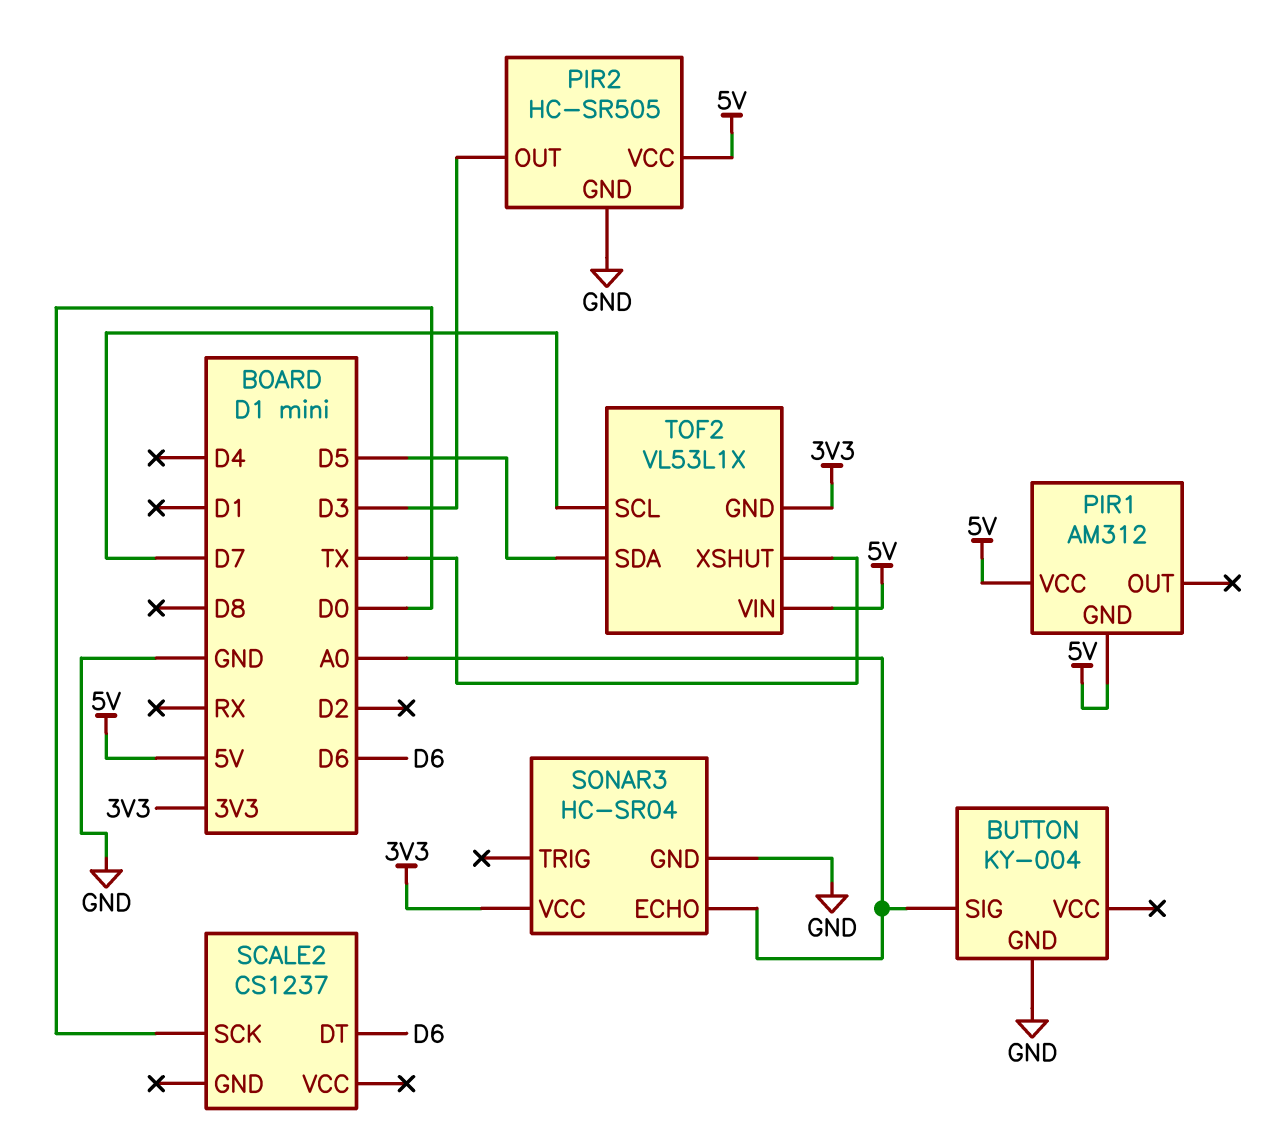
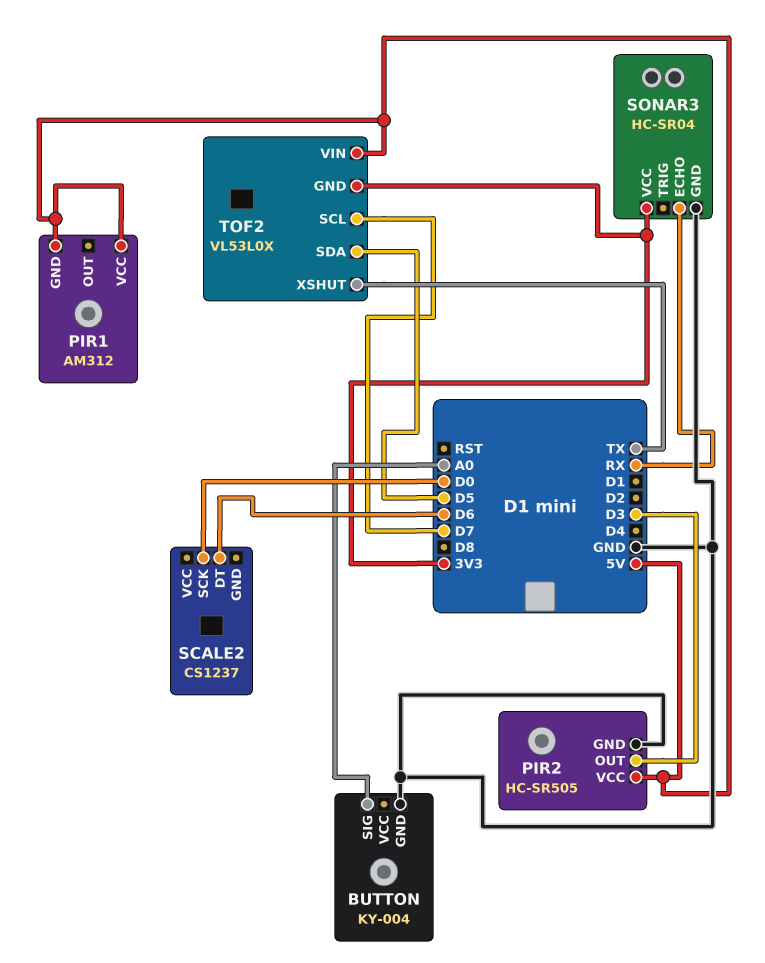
SONAR3 pin ECHO: A0 -> RX
TOF2: VL53L1X -> VL53L0X

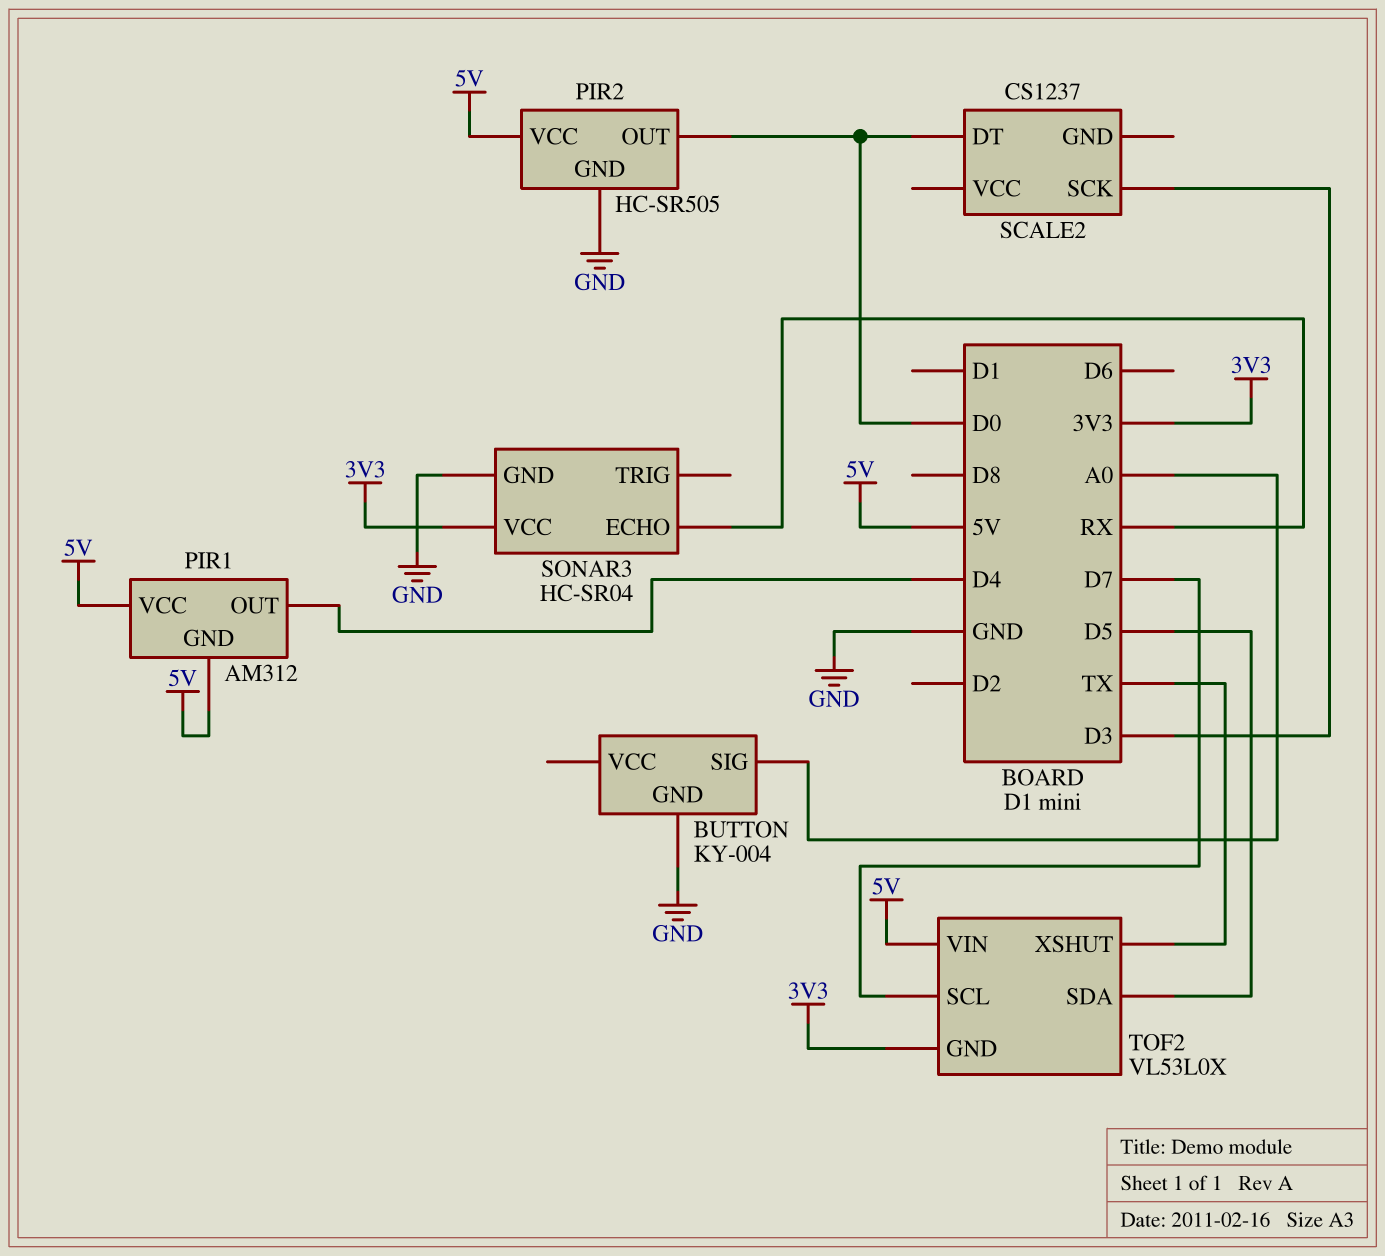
PIR1 pin OUT: none -> D4
PIR2 pin OUT: D3 -> D0
SCALE2 pin DT: D6 -> D0
SCALE2 pin SCK: D0 -> D3

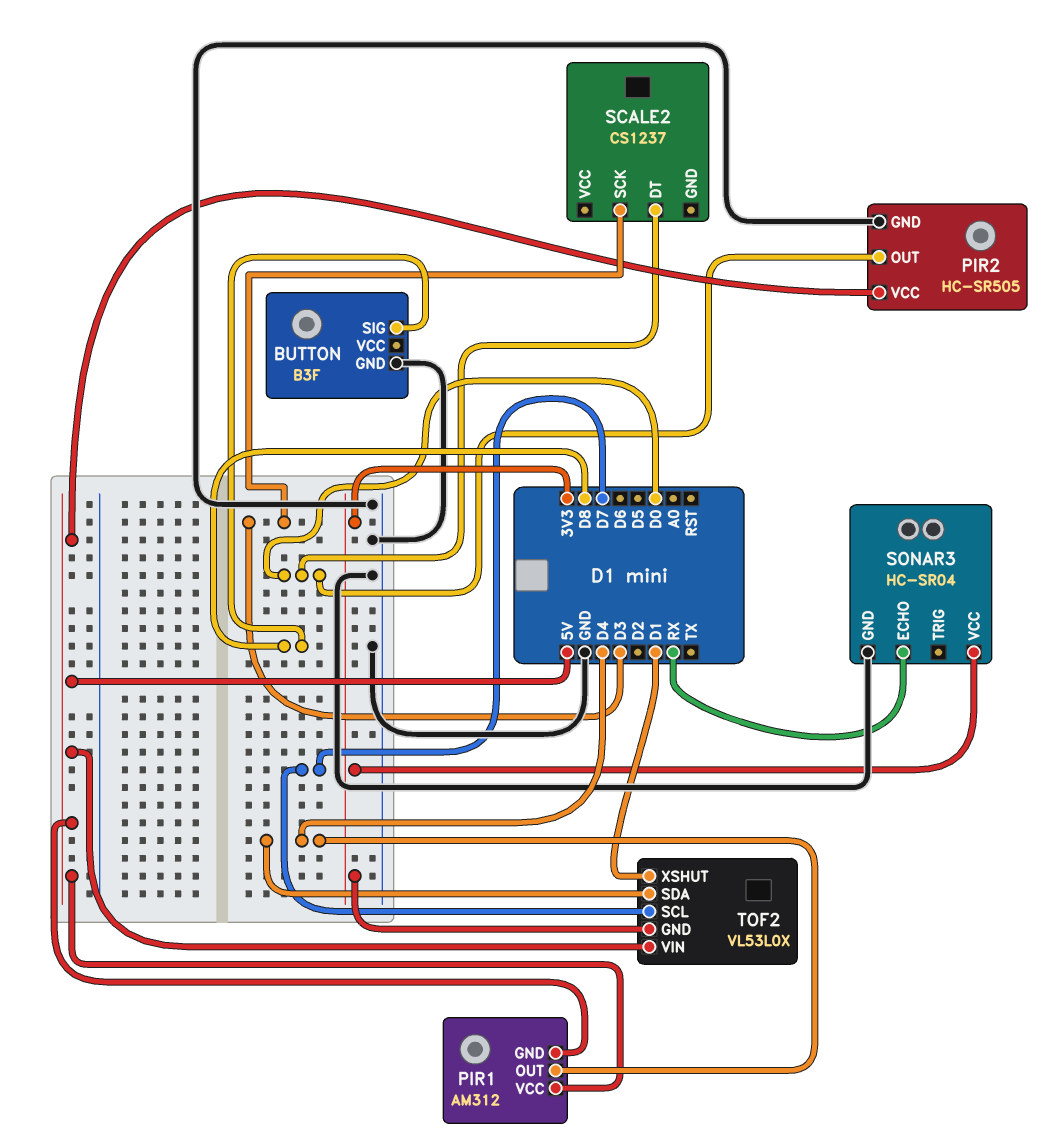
BUTTON: KY-004 -> B3F
BUTTON pin SIG: A0 -> D8
TOF2 pin SDA: D5 -> D4
TOF2 pin XSHUT: TX -> D1

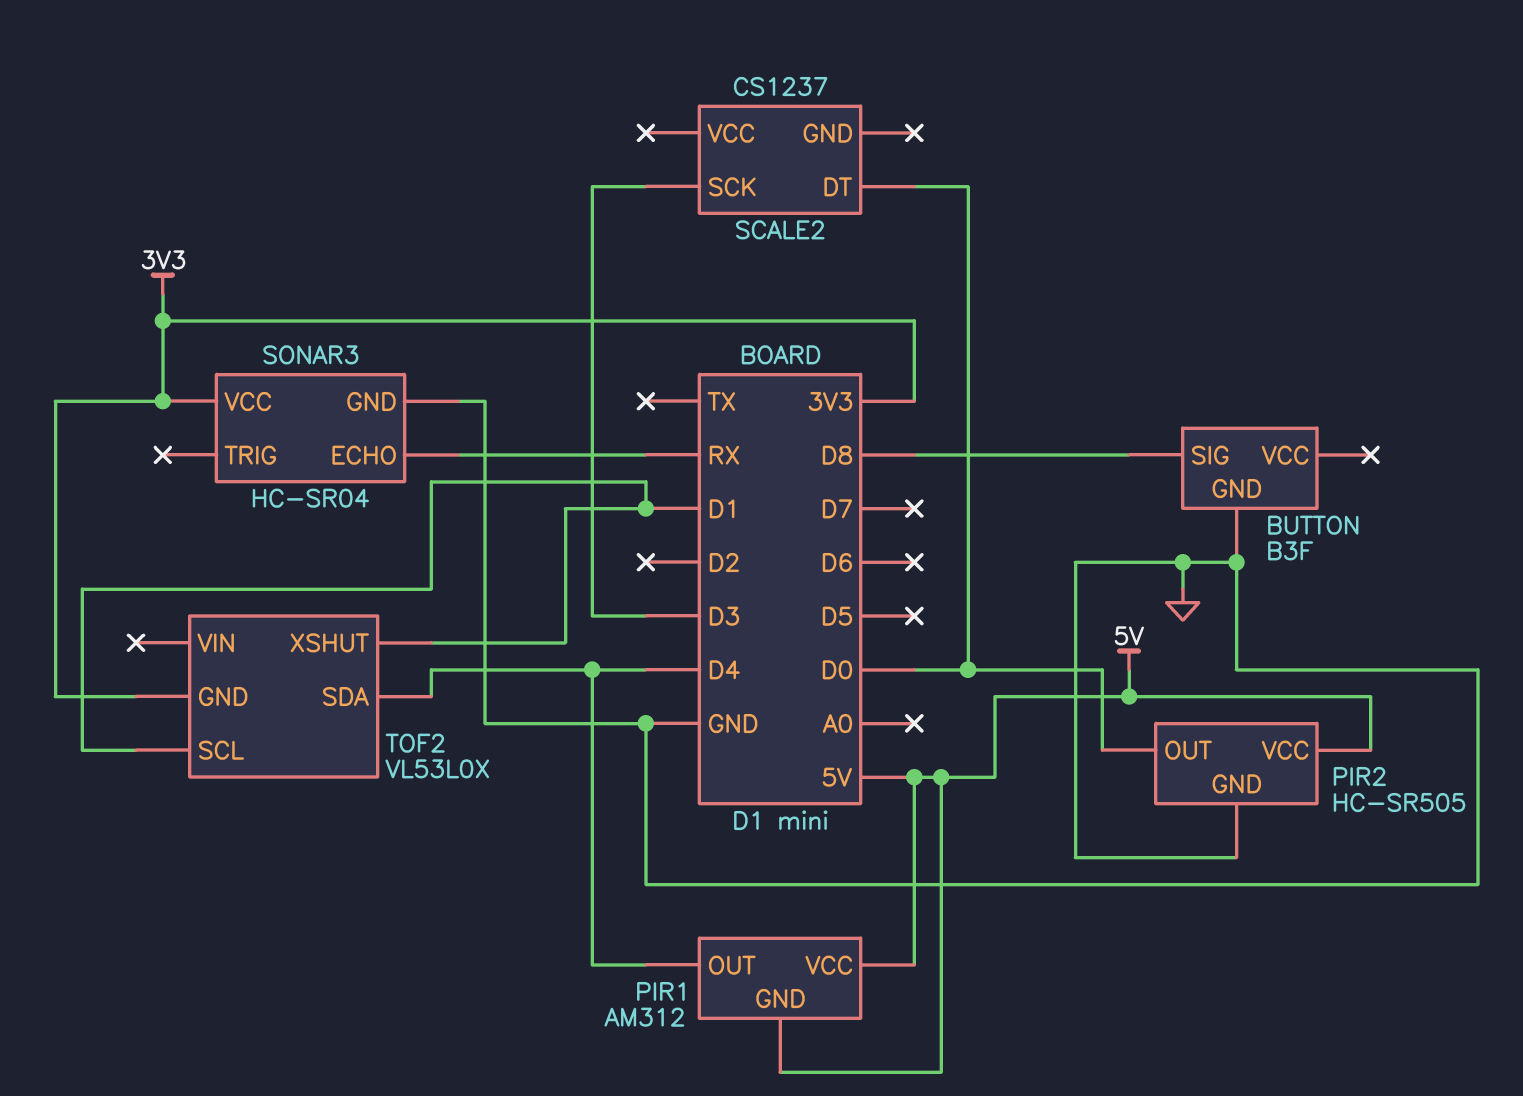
TOF2 pin SCL: D7 -> D1
TOF2 pin VIN: 5V -> none

